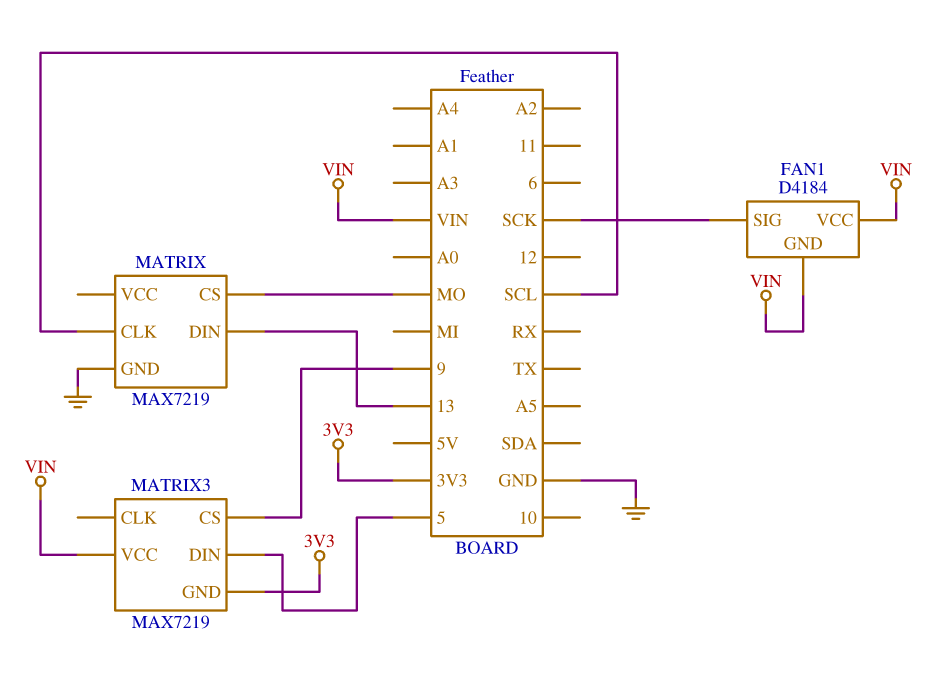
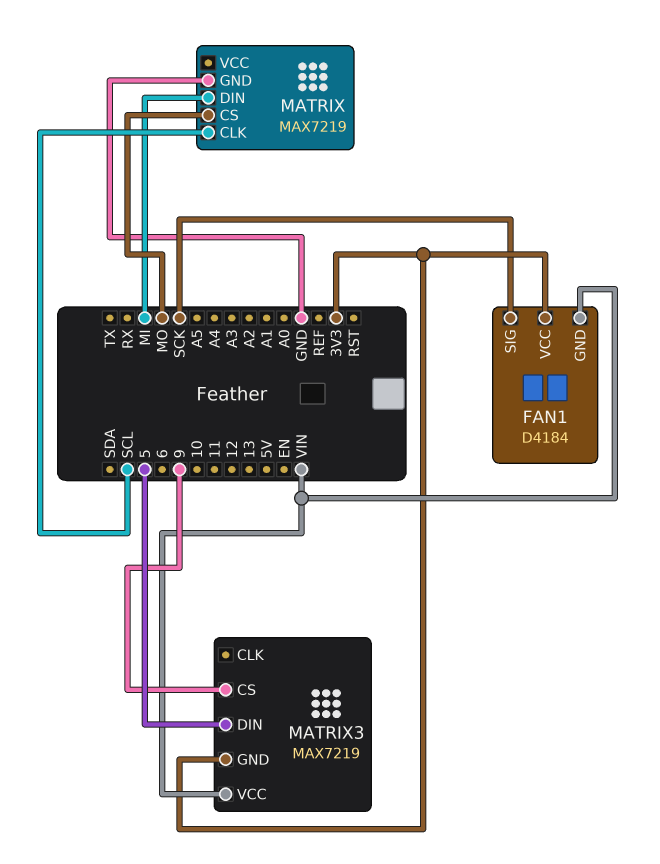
FAN1 pin VCC: VIN -> 3V3
MATRIX pin DIN: 13 -> MI

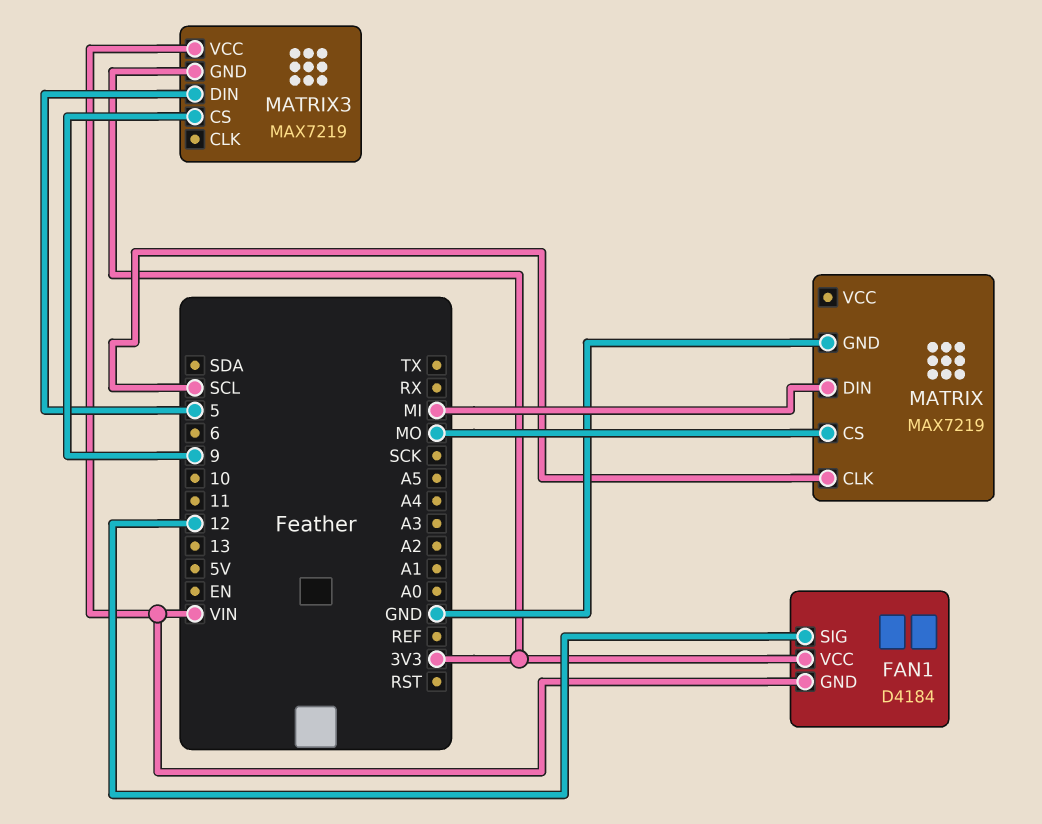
FAN1 pin SIG: SCK -> 12

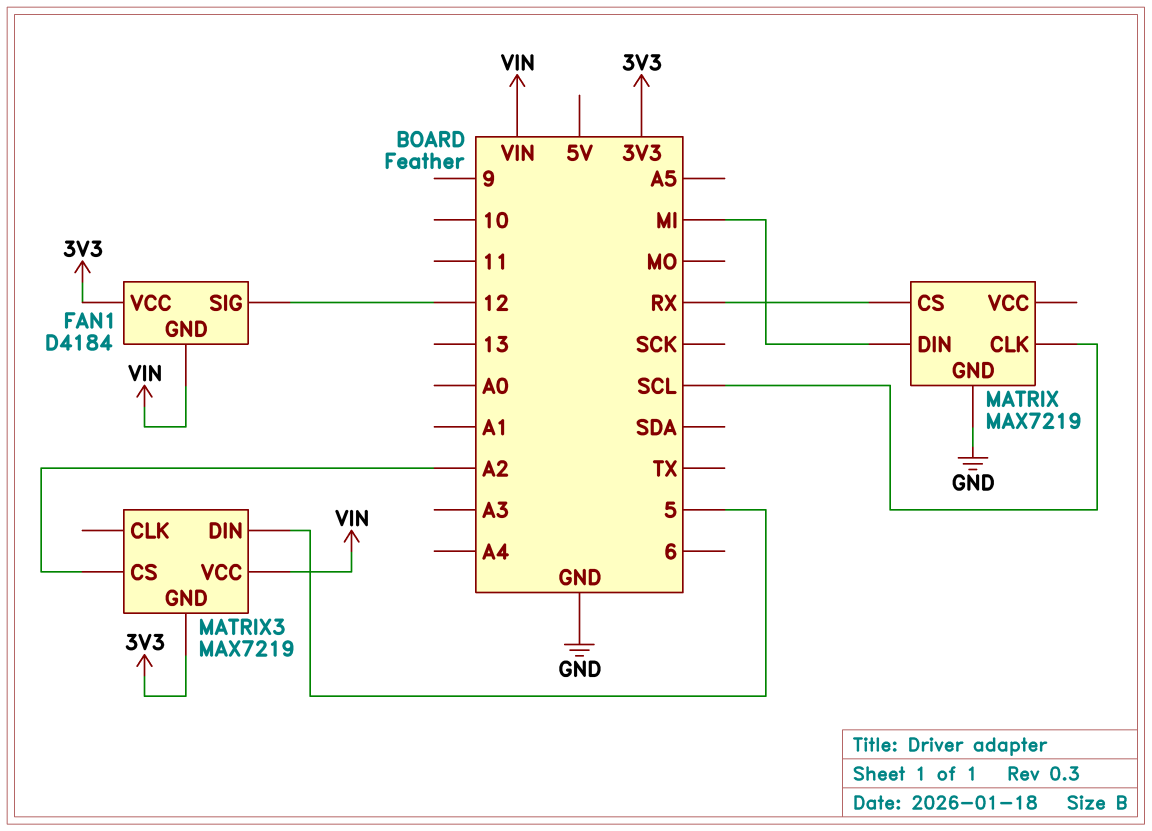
MATRIX pin CS: MO -> RX
MATRIX3 pin CS: 9 -> A2

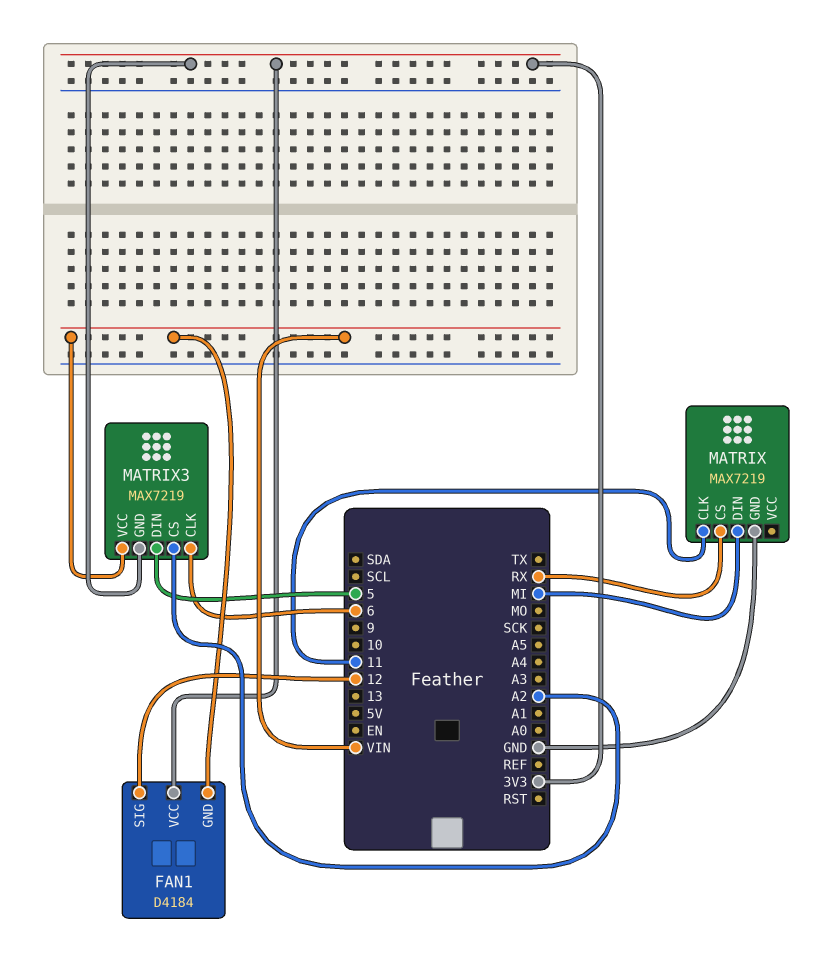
MATRIX pin CLK: SCL -> 11
MATRIX3 pin CLK: none -> 6

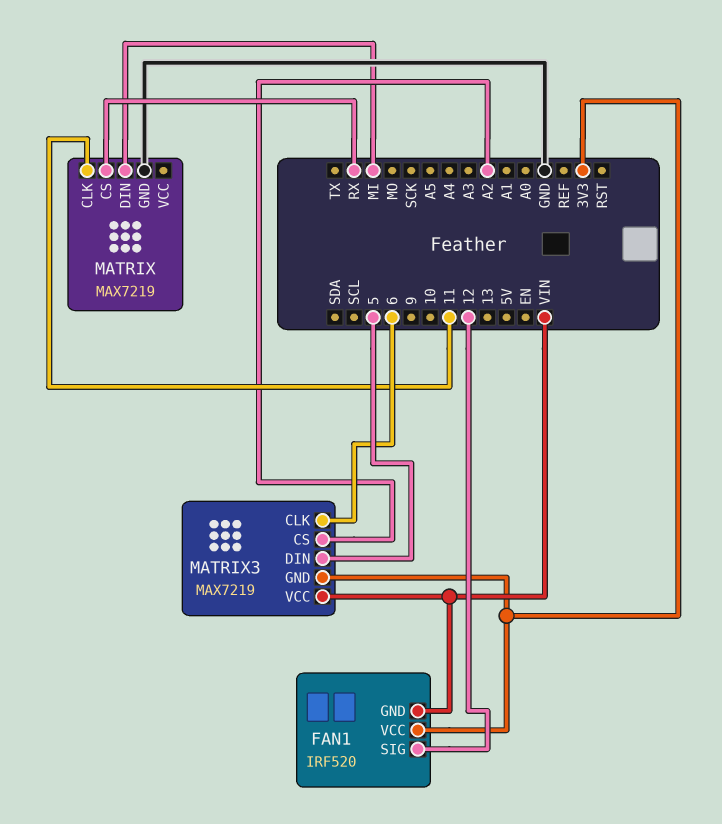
FAN1: D4184 -> IRF520

